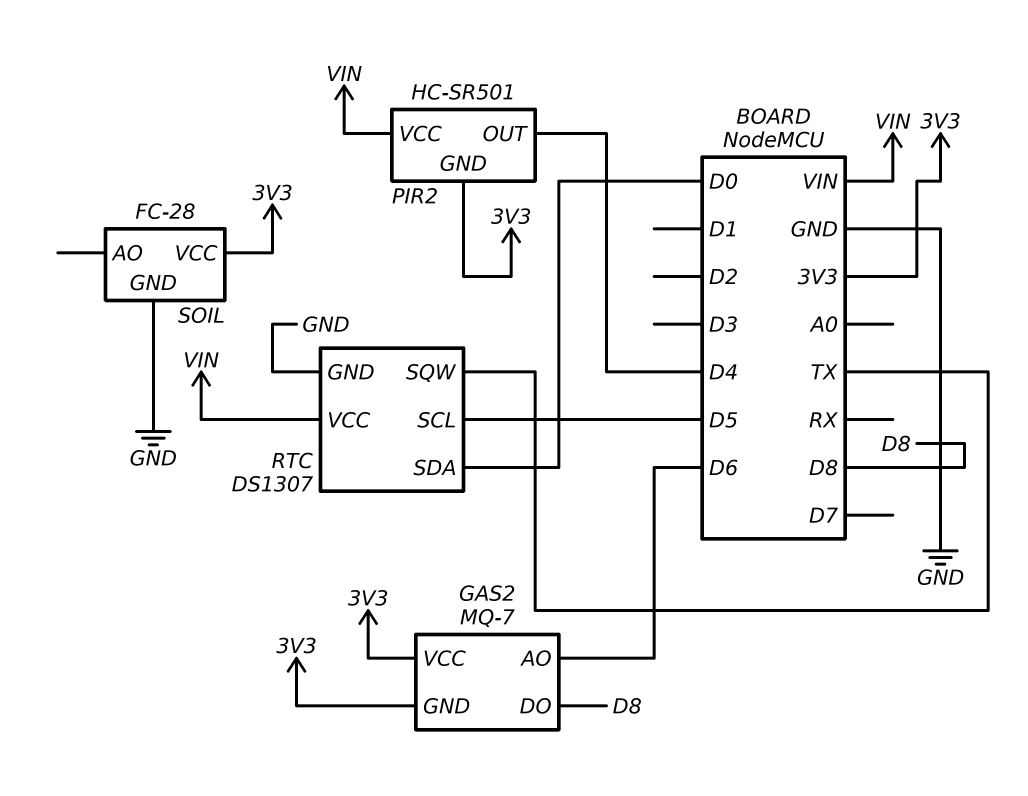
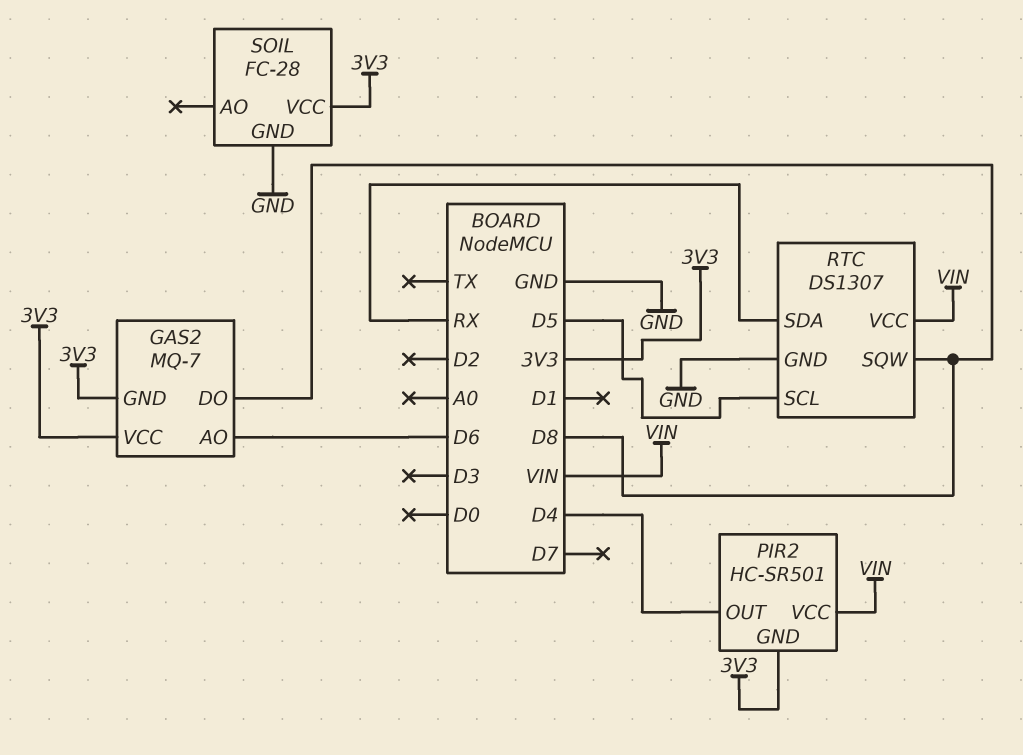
RTC pin SDA: D0 -> RX
RTC pin SQW: TX -> D8

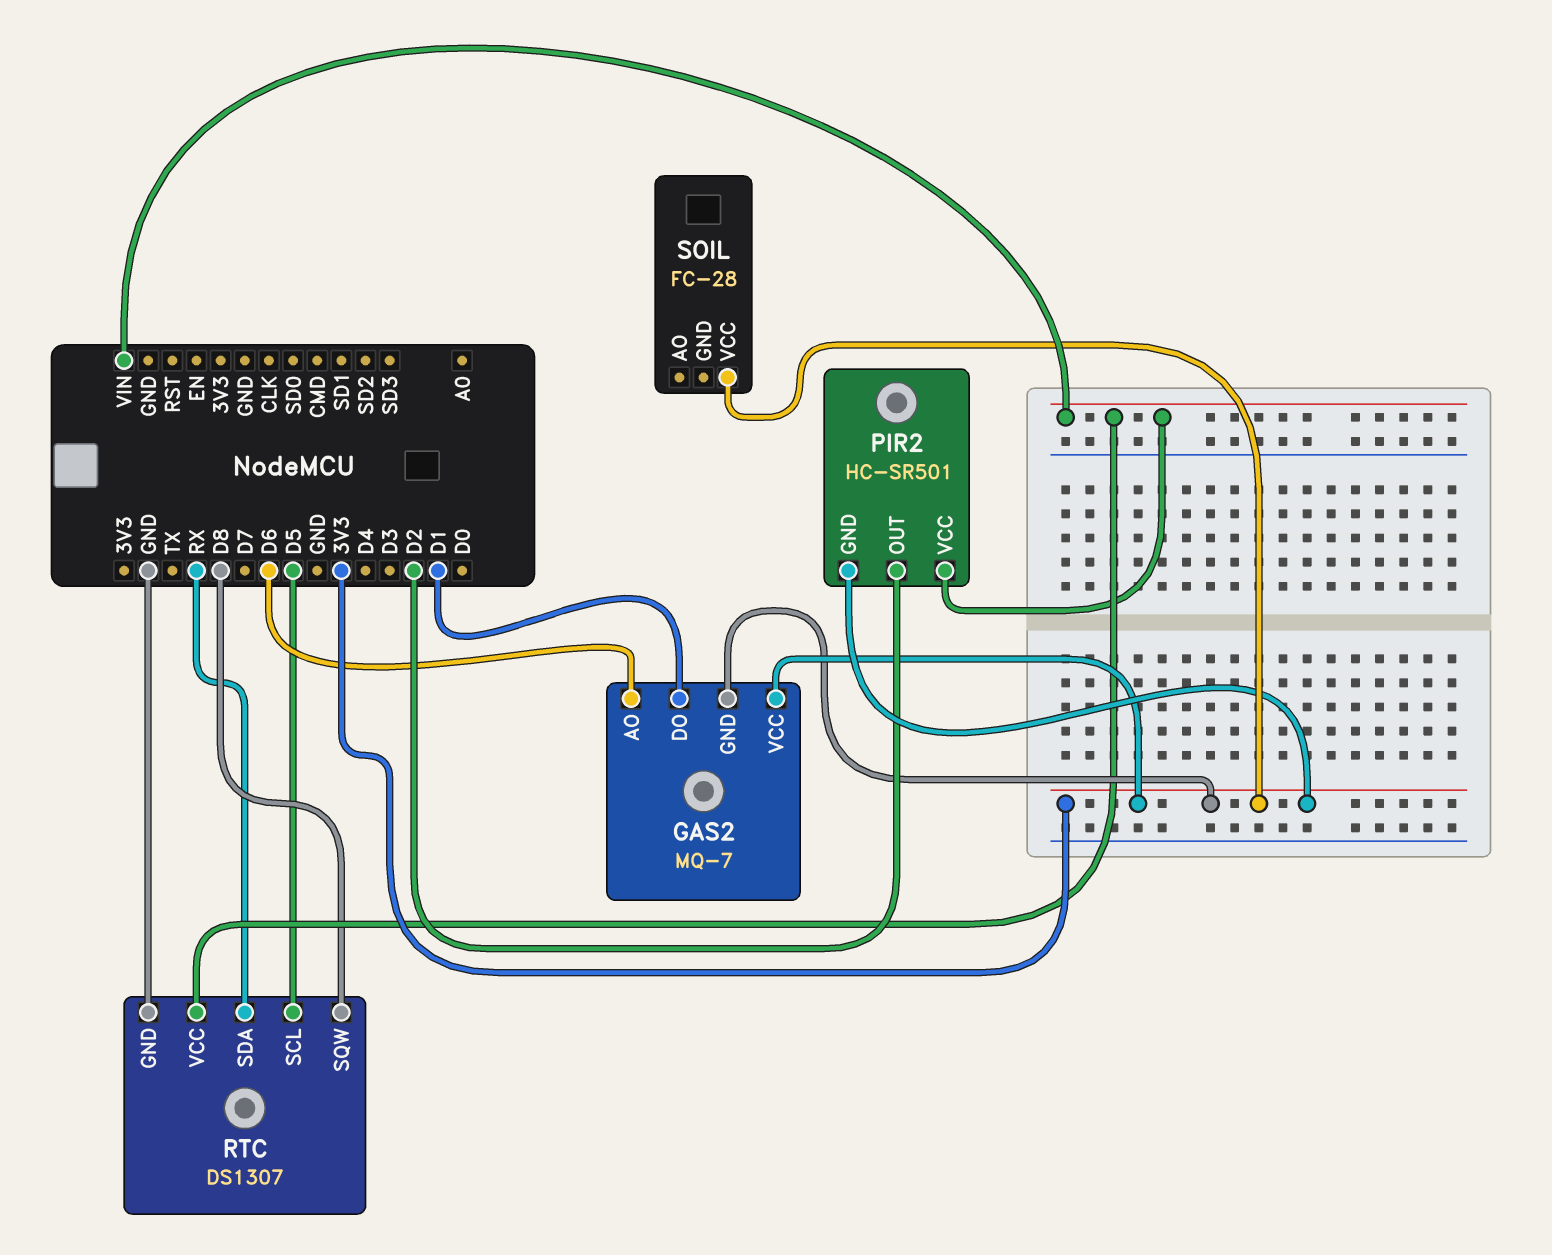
GAS2 pin DO: D8 -> D1
PIR2 pin OUT: D4 -> D2
SOIL pin GND: GND -> none

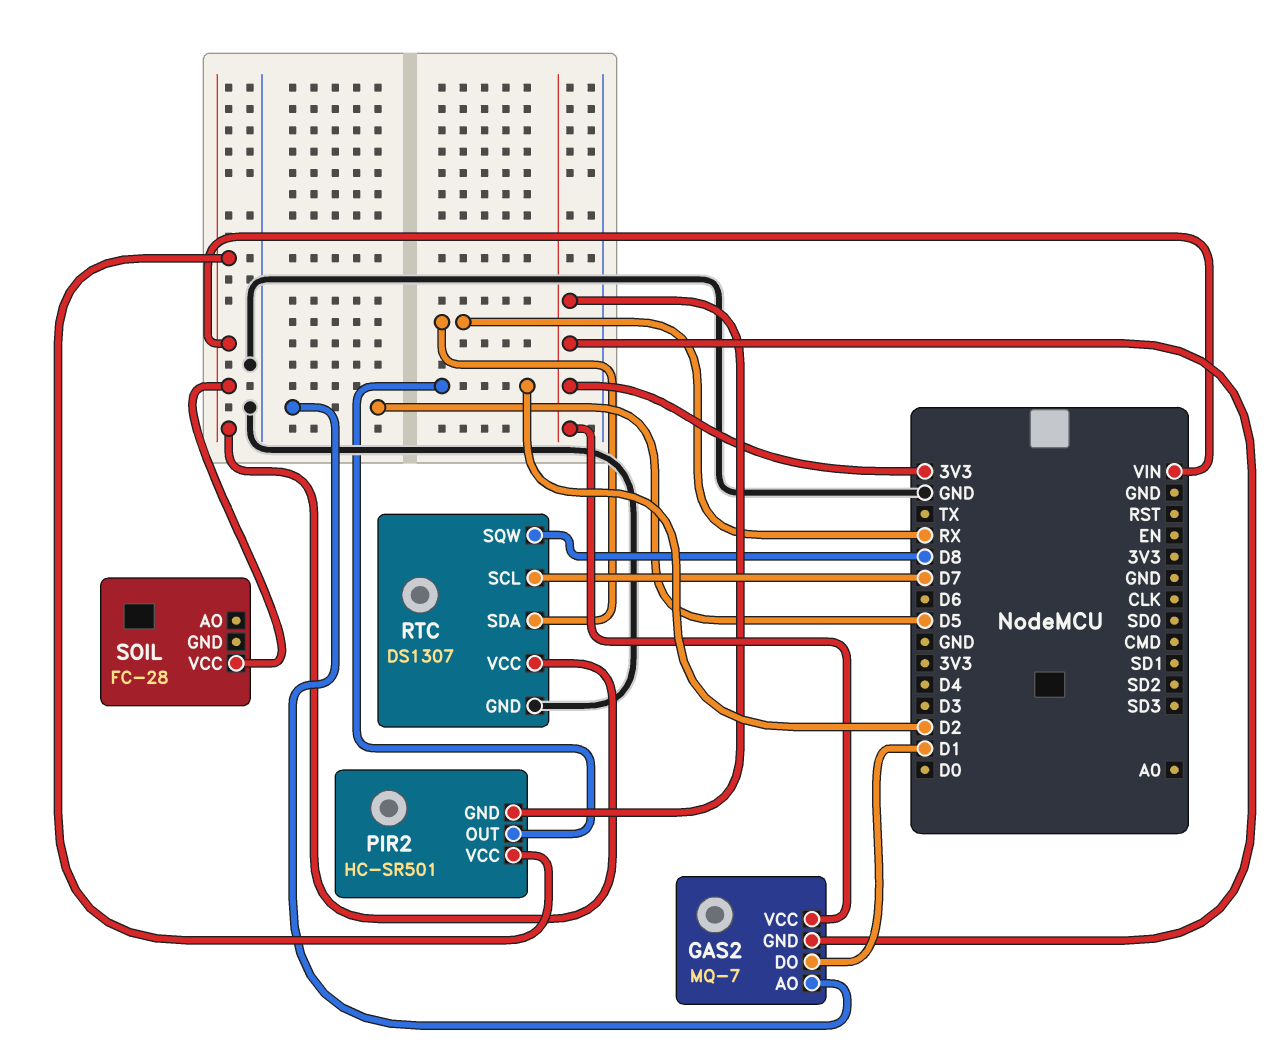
GAS2 pin AO: D6 -> D5
RTC pin SCL: D5 -> D7
SOIL pin VCC: 3V3 -> VIN

